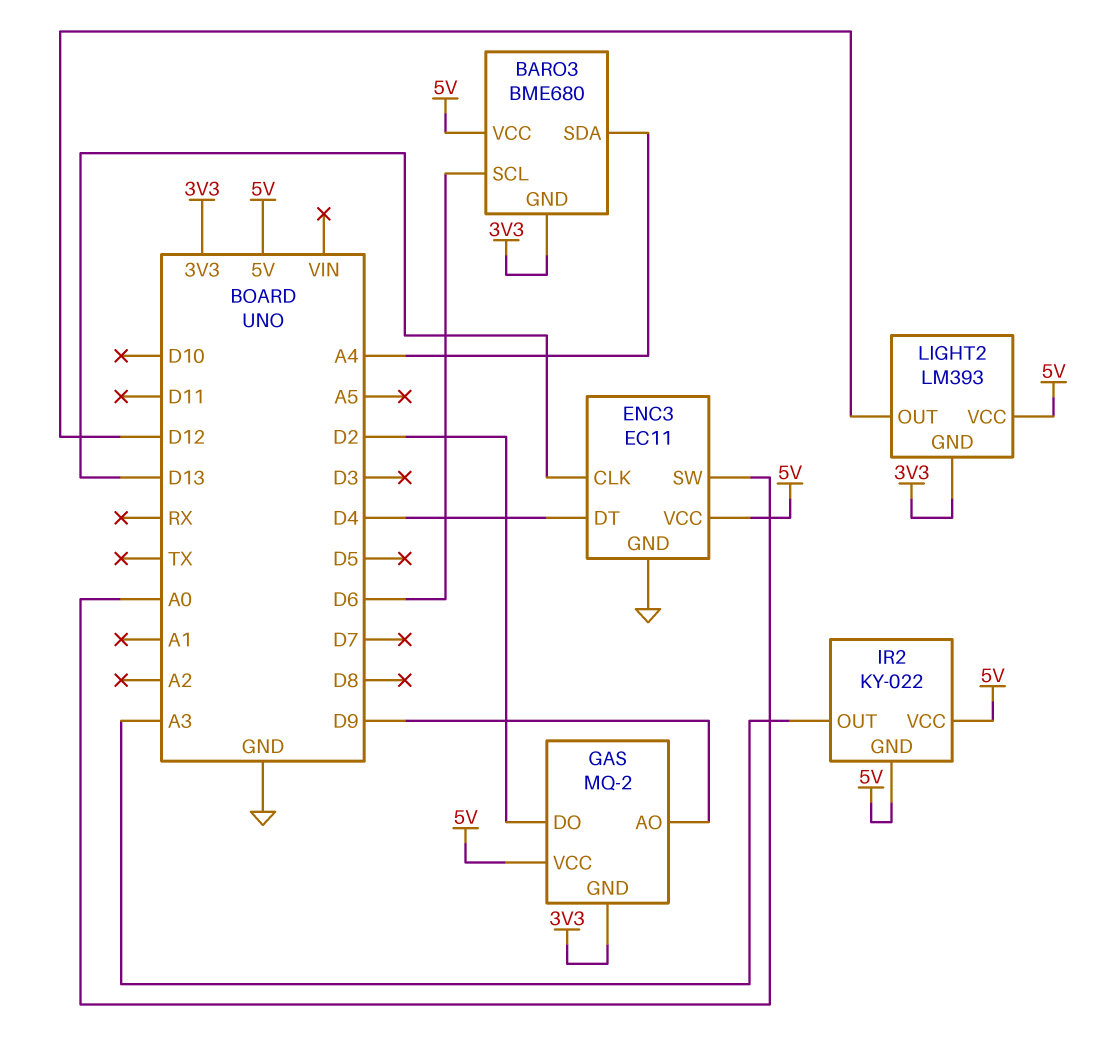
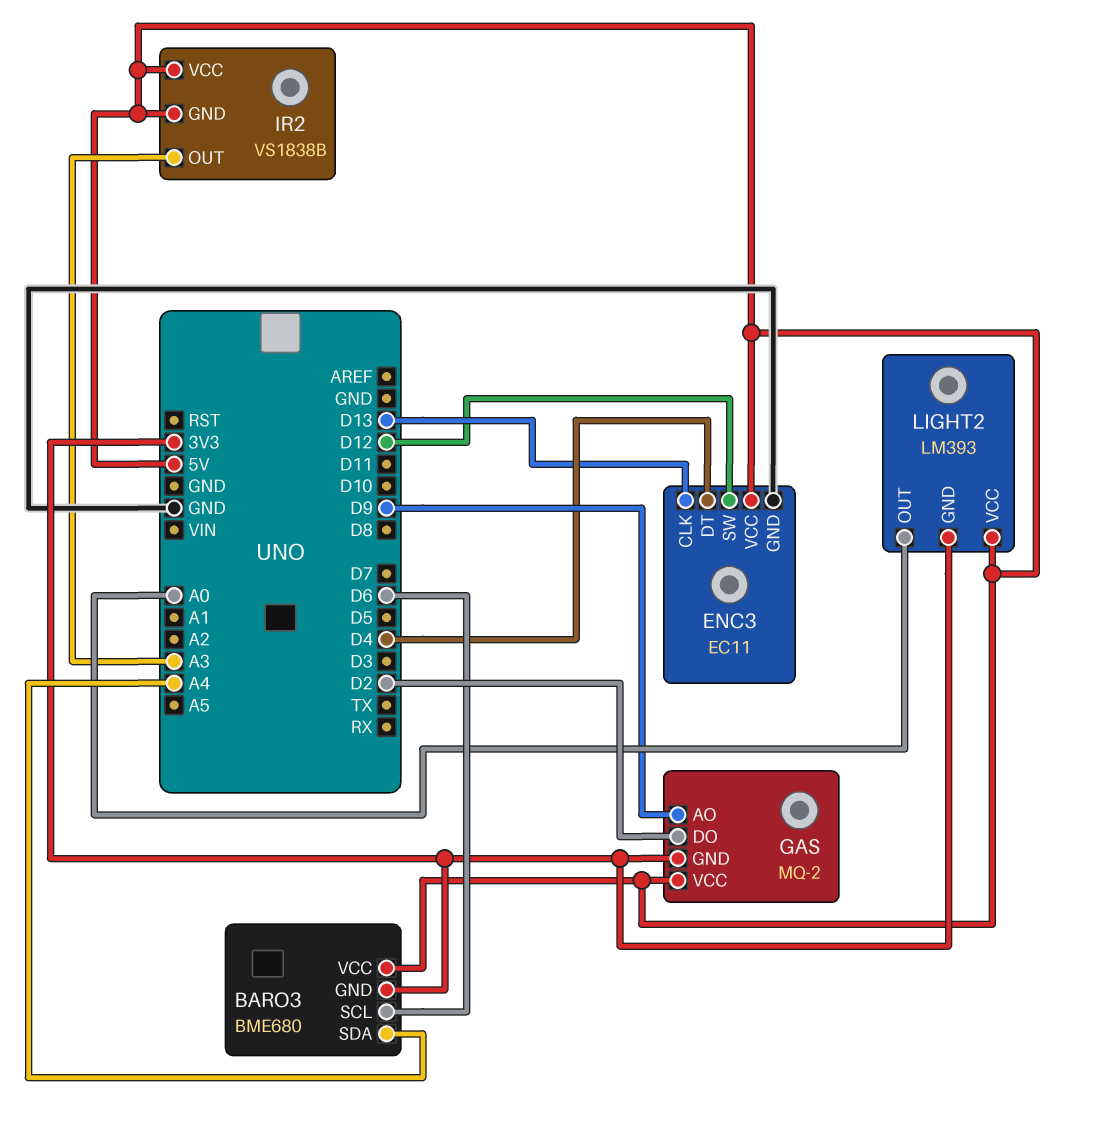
ENC3 pin SW: A0 -> D12
IR2: KY-022 -> VS1838B
LIGHT2 pin OUT: D12 -> A0

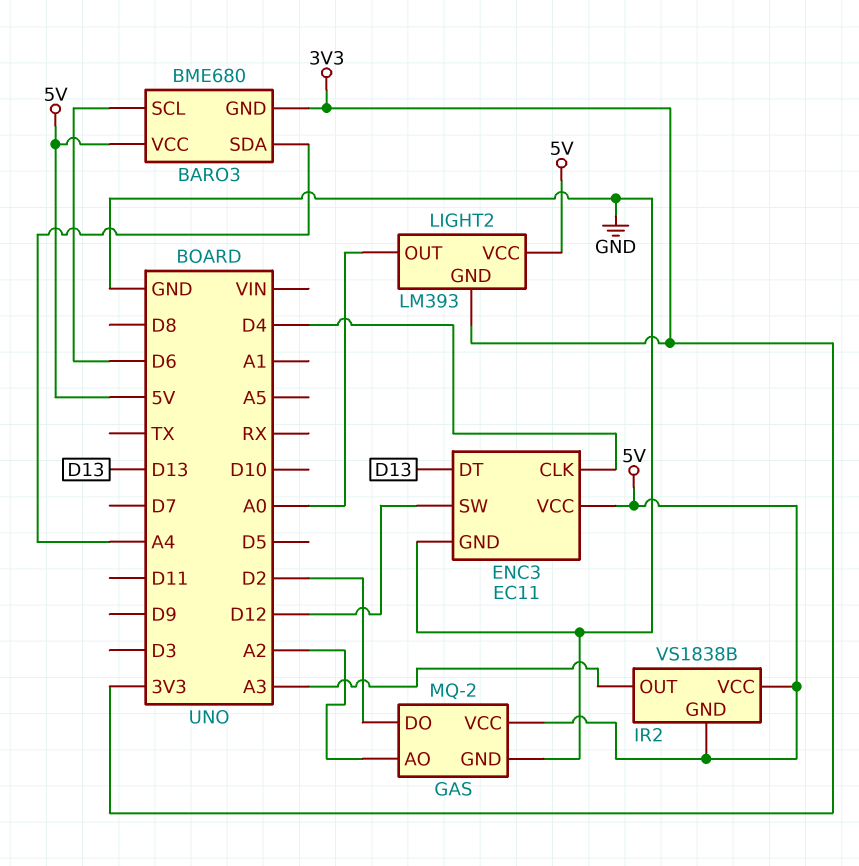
ENC3 pin CLK: D13 -> D4
ENC3 pin DT: D4 -> D13
GAS pin AO: D9 -> A2
GAS pin GND: 3V3 -> GND

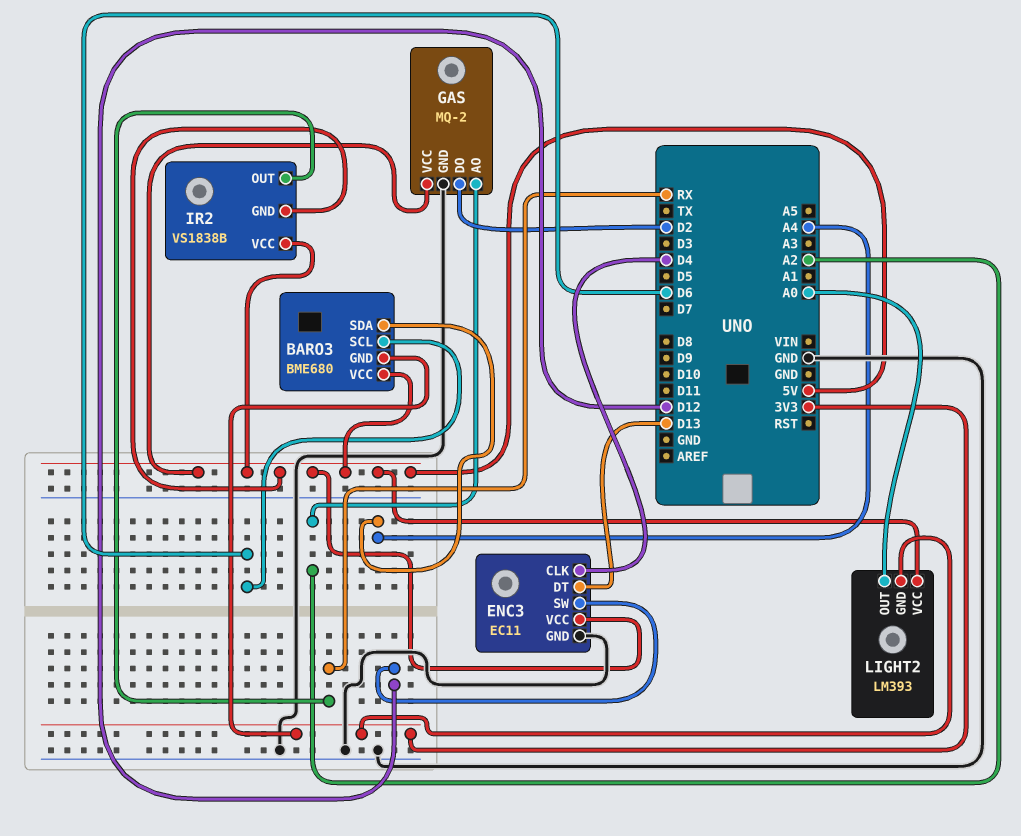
IR2 pin OUT: A3 -> RX

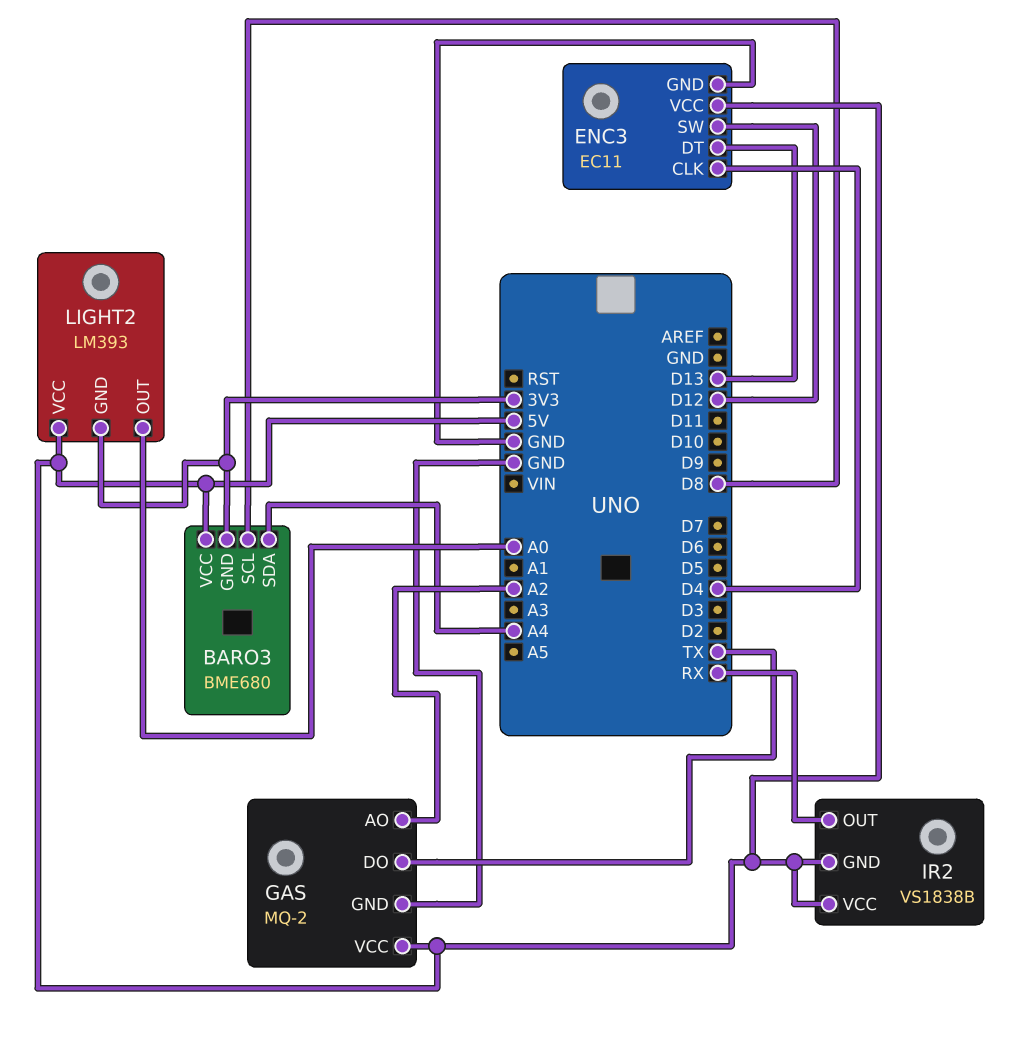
BARO3 pin SCL: D6 -> D8
GAS pin DO: D2 -> TX

